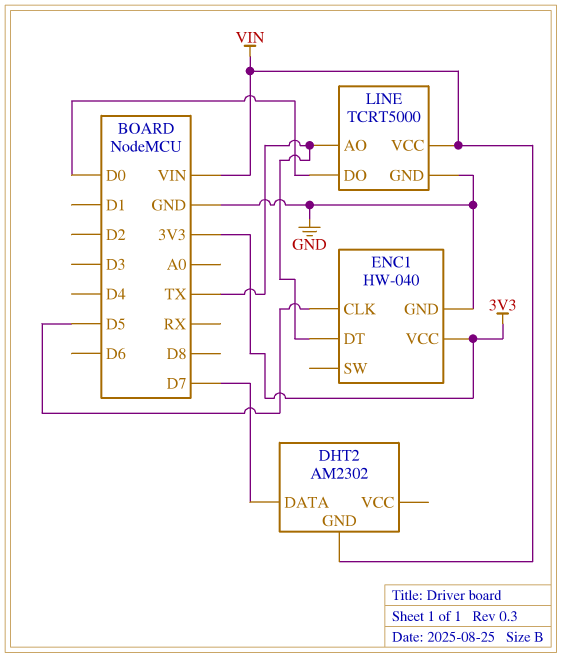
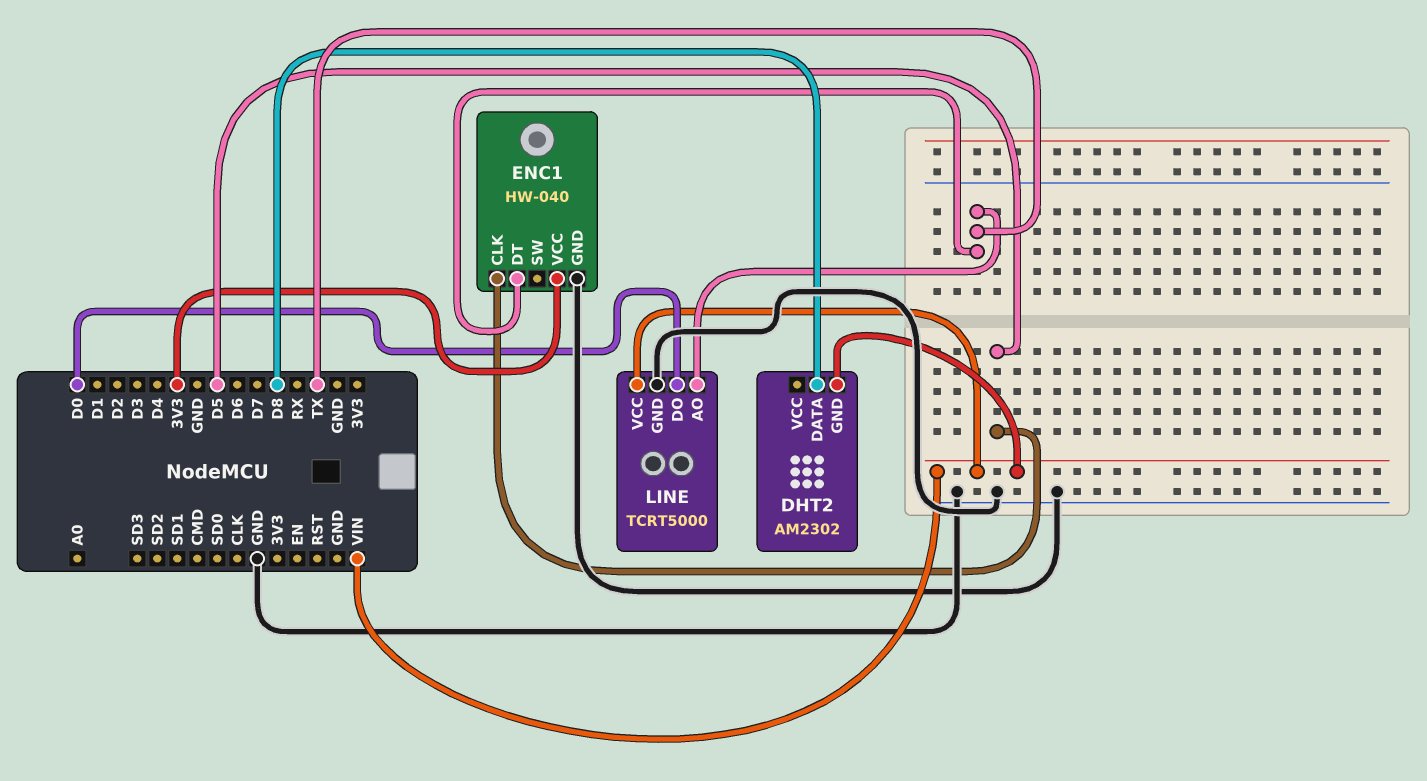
DHT2 pin DATA: D7 -> D8

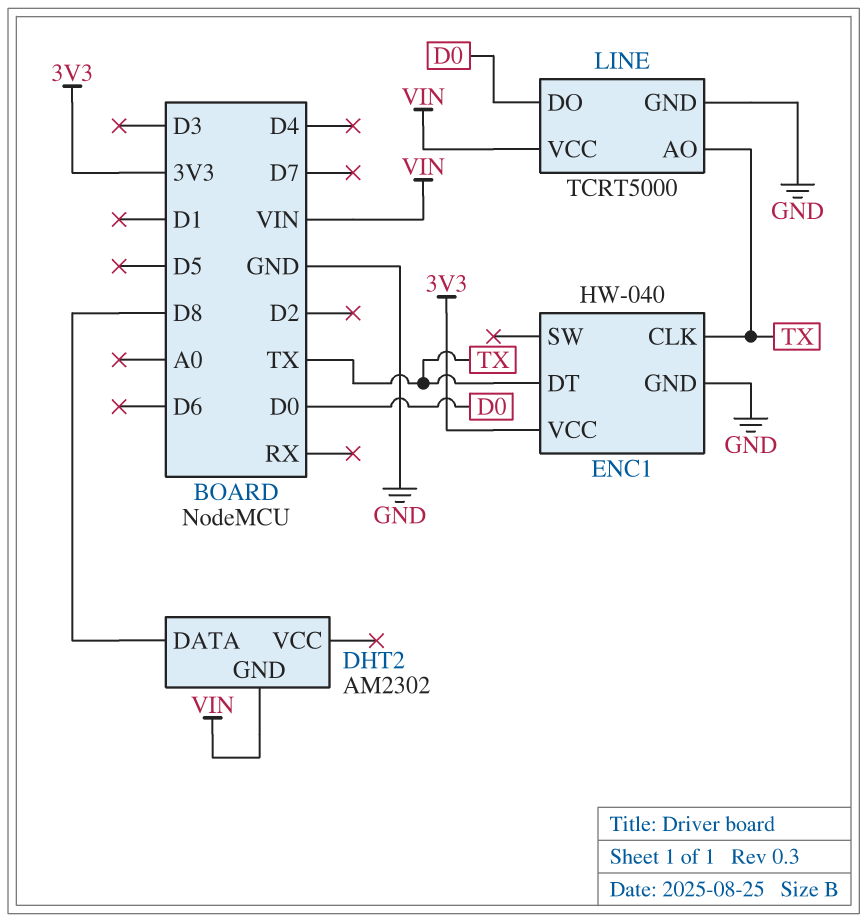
ENC1 pin CLK: D5 -> TX

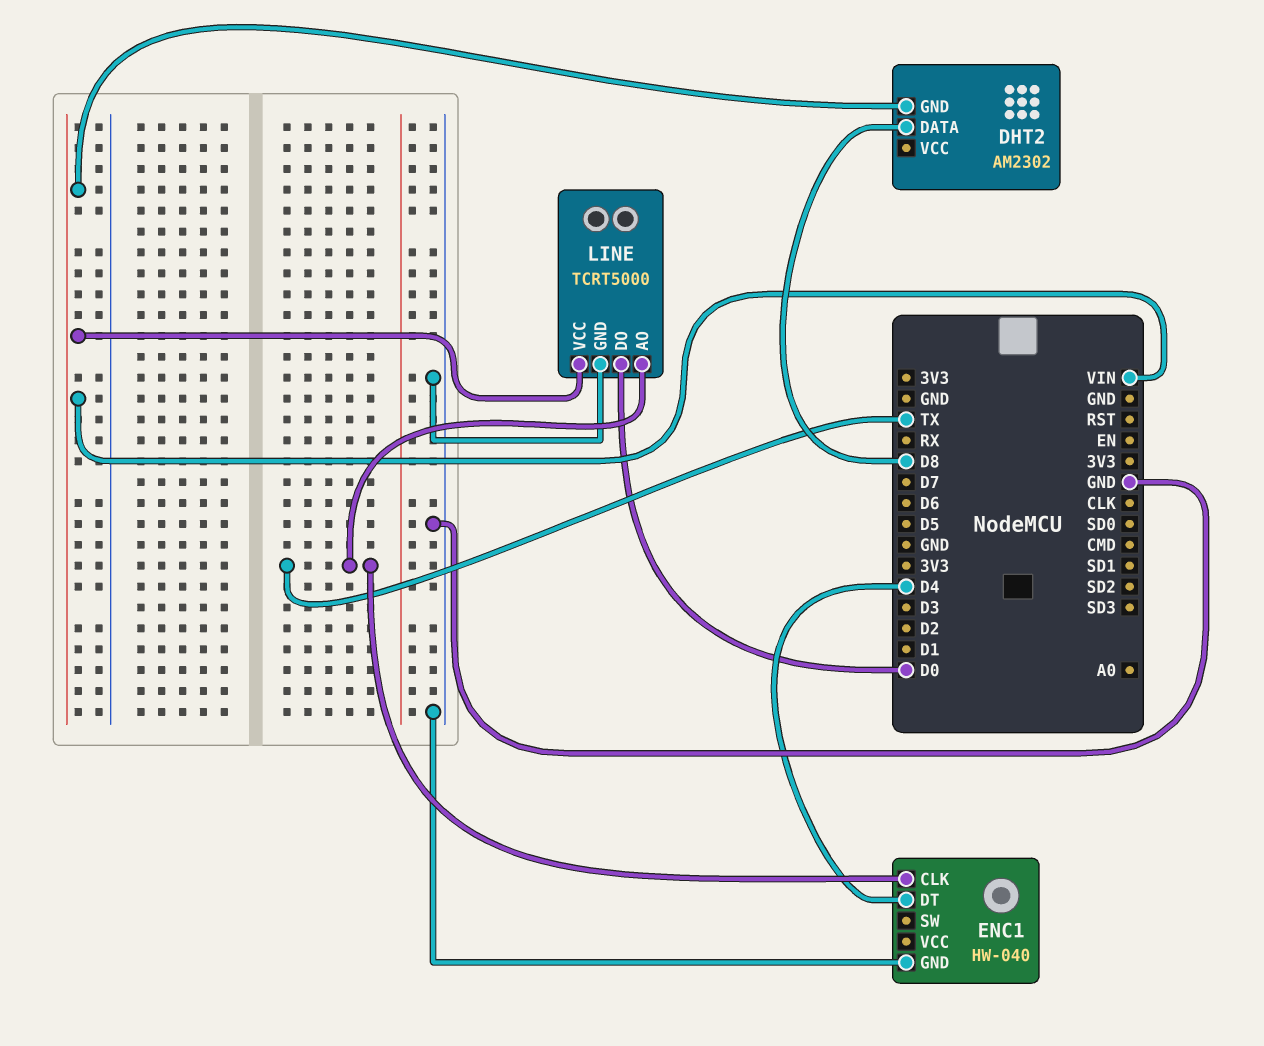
ENC1 pin DT: TX -> D4
ENC1 pin VCC: 3V3 -> none

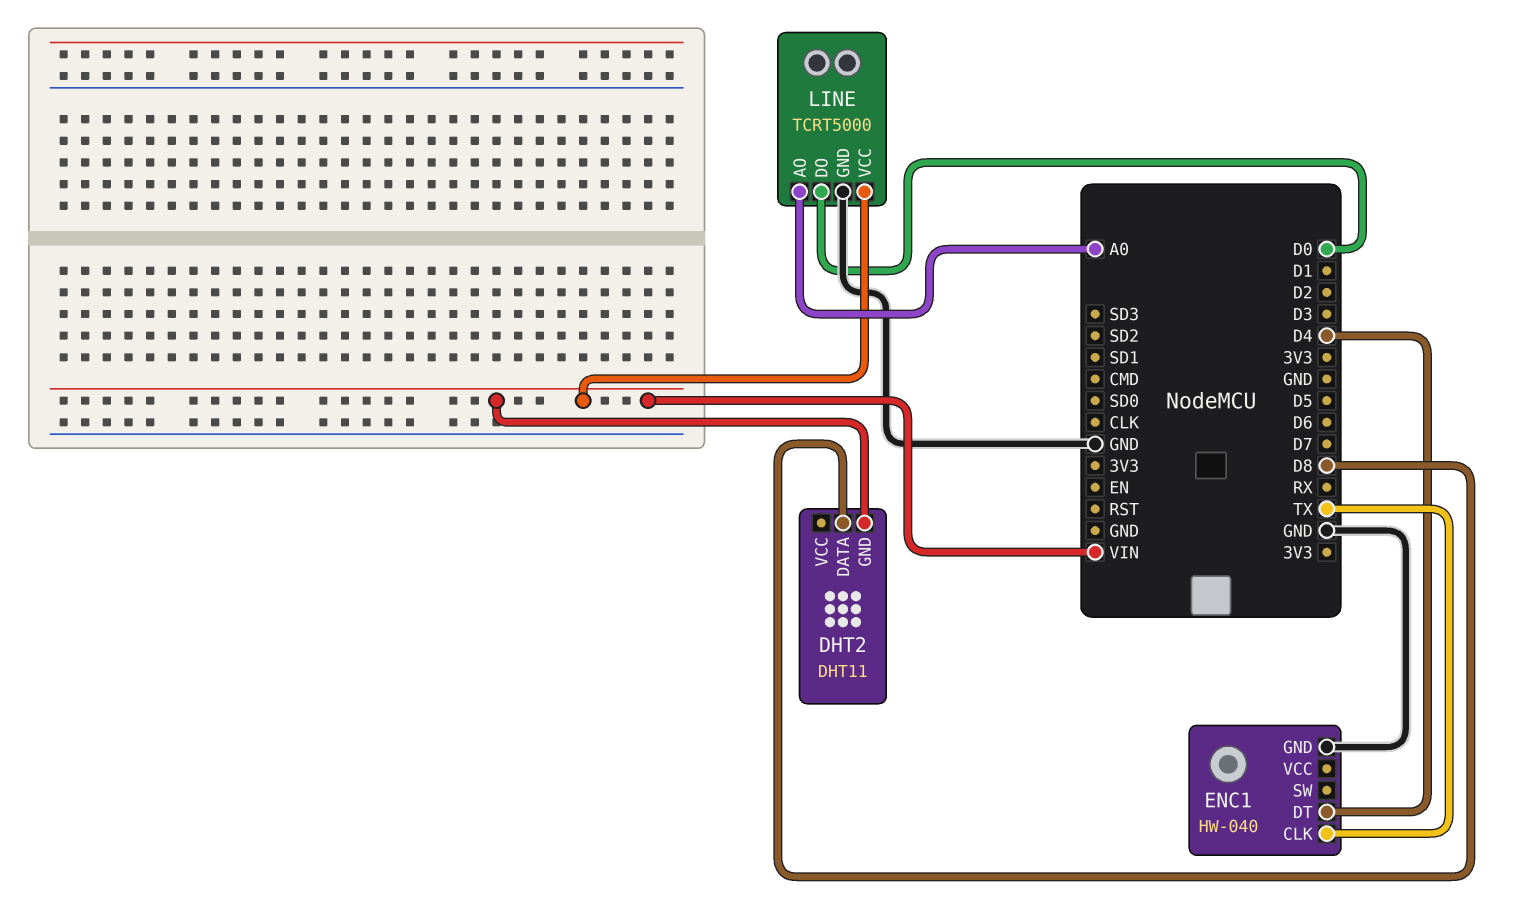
DHT2: AM2302 -> DHT11
LINE pin AO: TX -> A0

